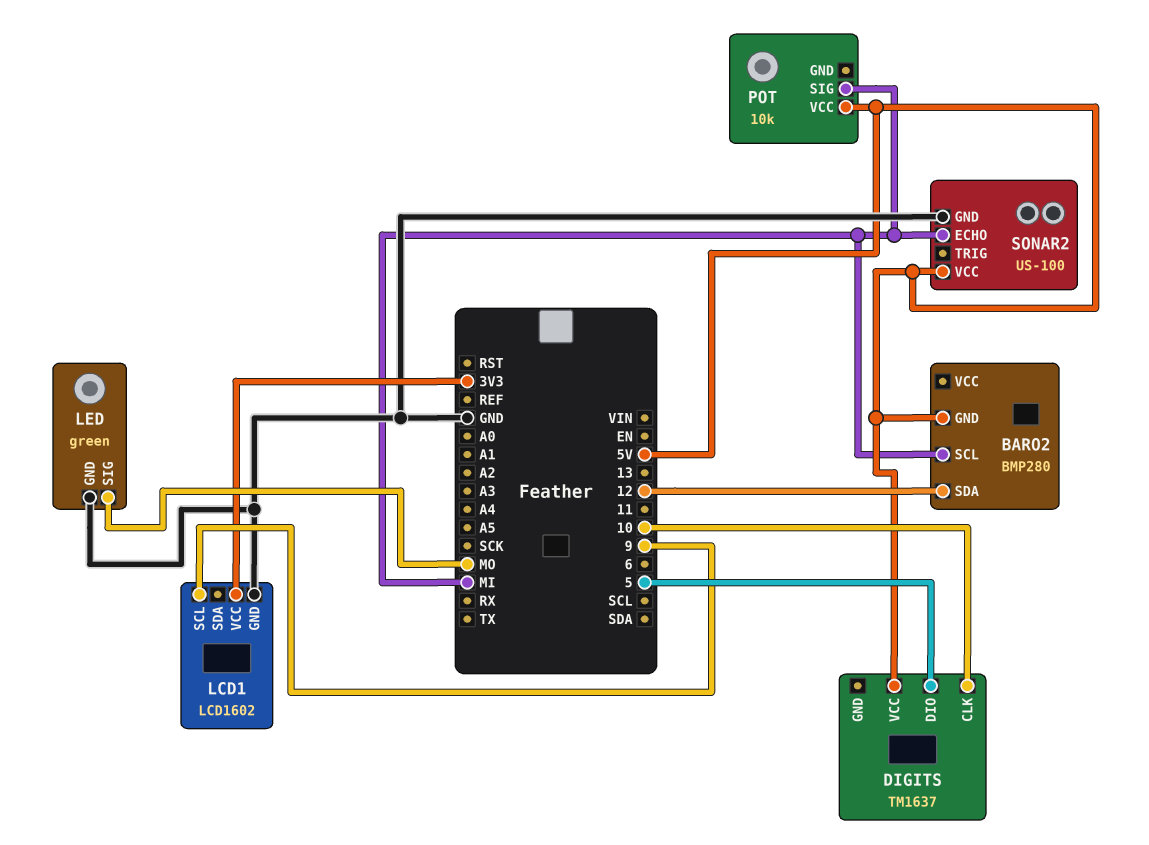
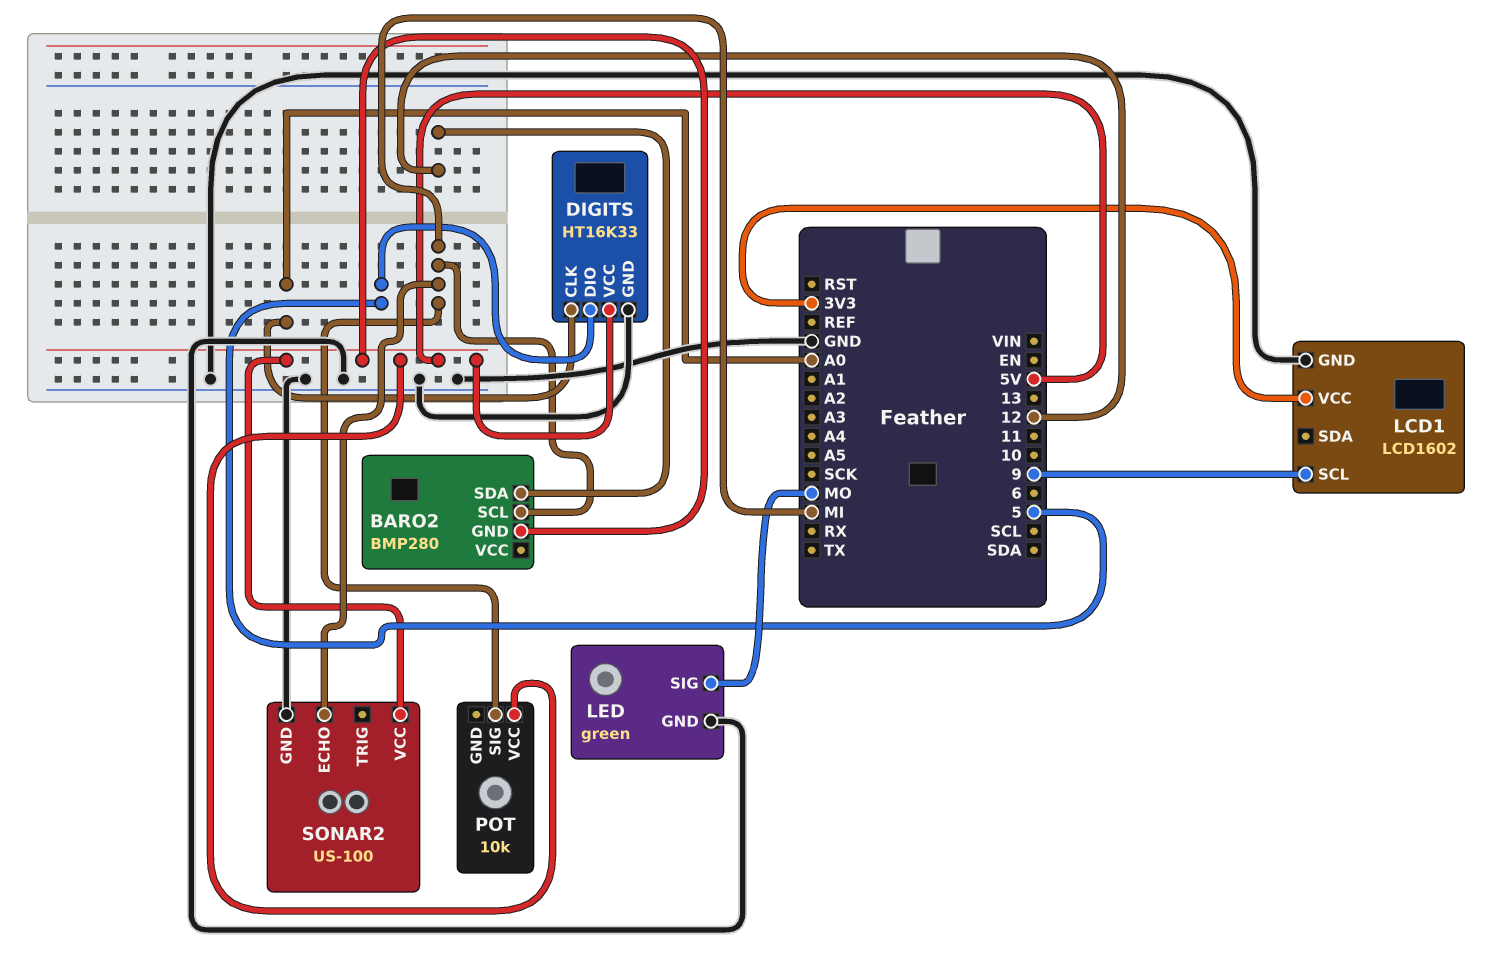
DIGITS: TM1637 -> HT16K33
DIGITS pin CLK: 10 -> A0
DIGITS pin GND: none -> GND

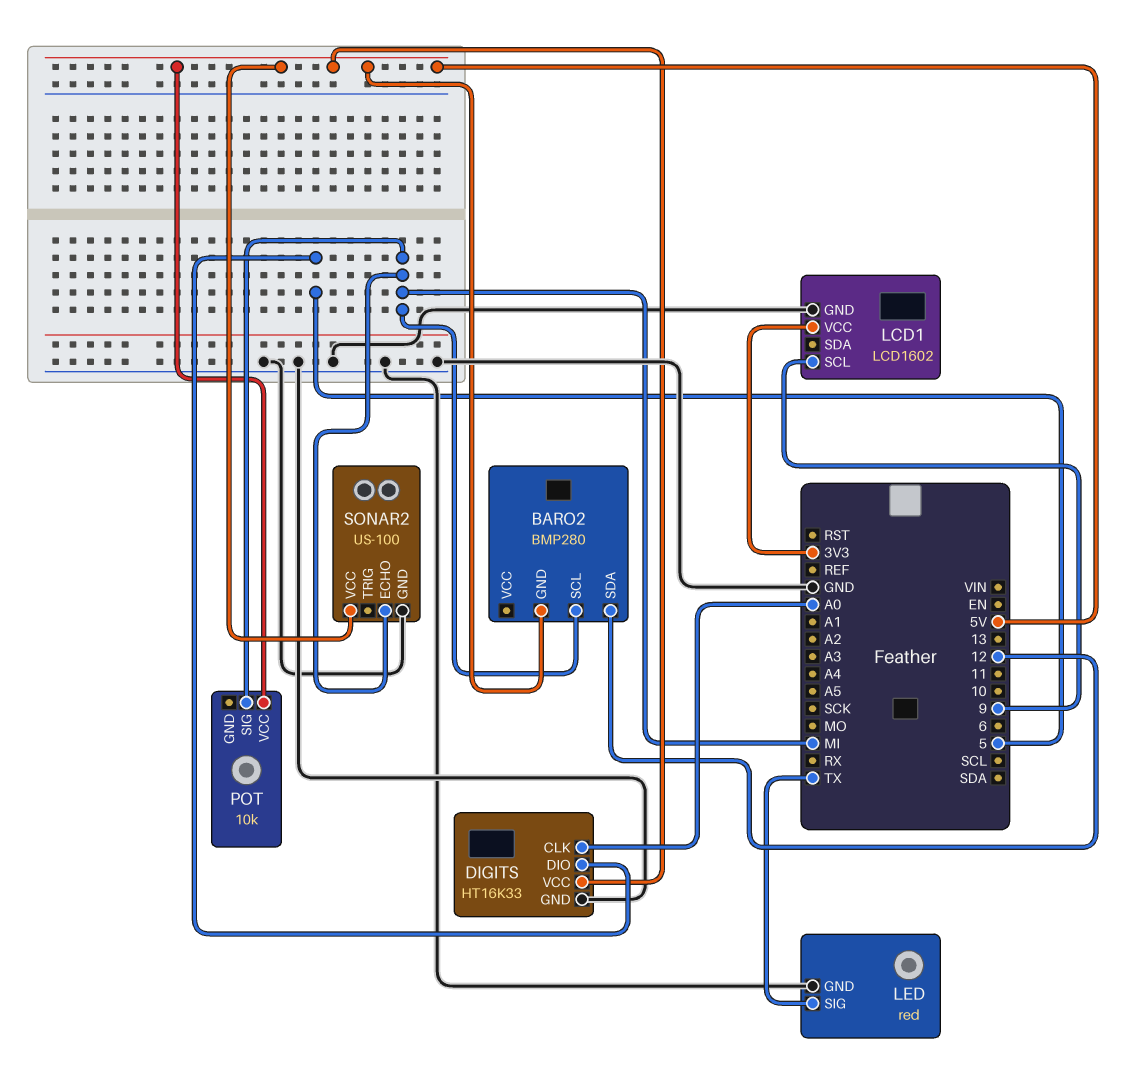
LED: green -> red
LED pin SIG: MO -> TX

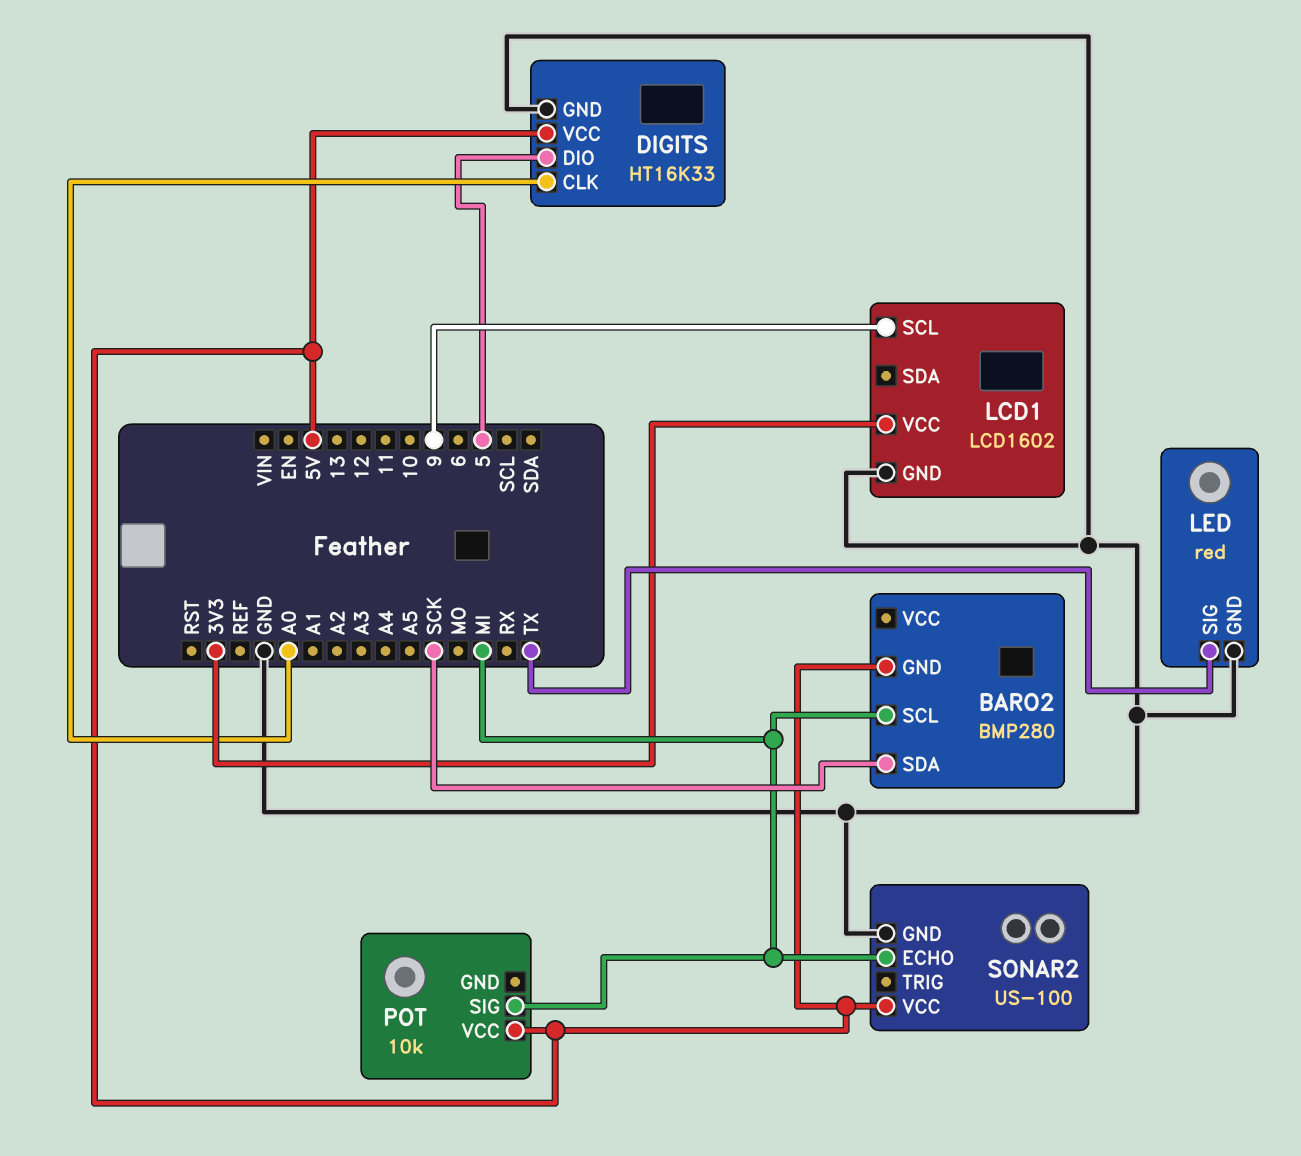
BARO2 pin SDA: 12 -> SCK

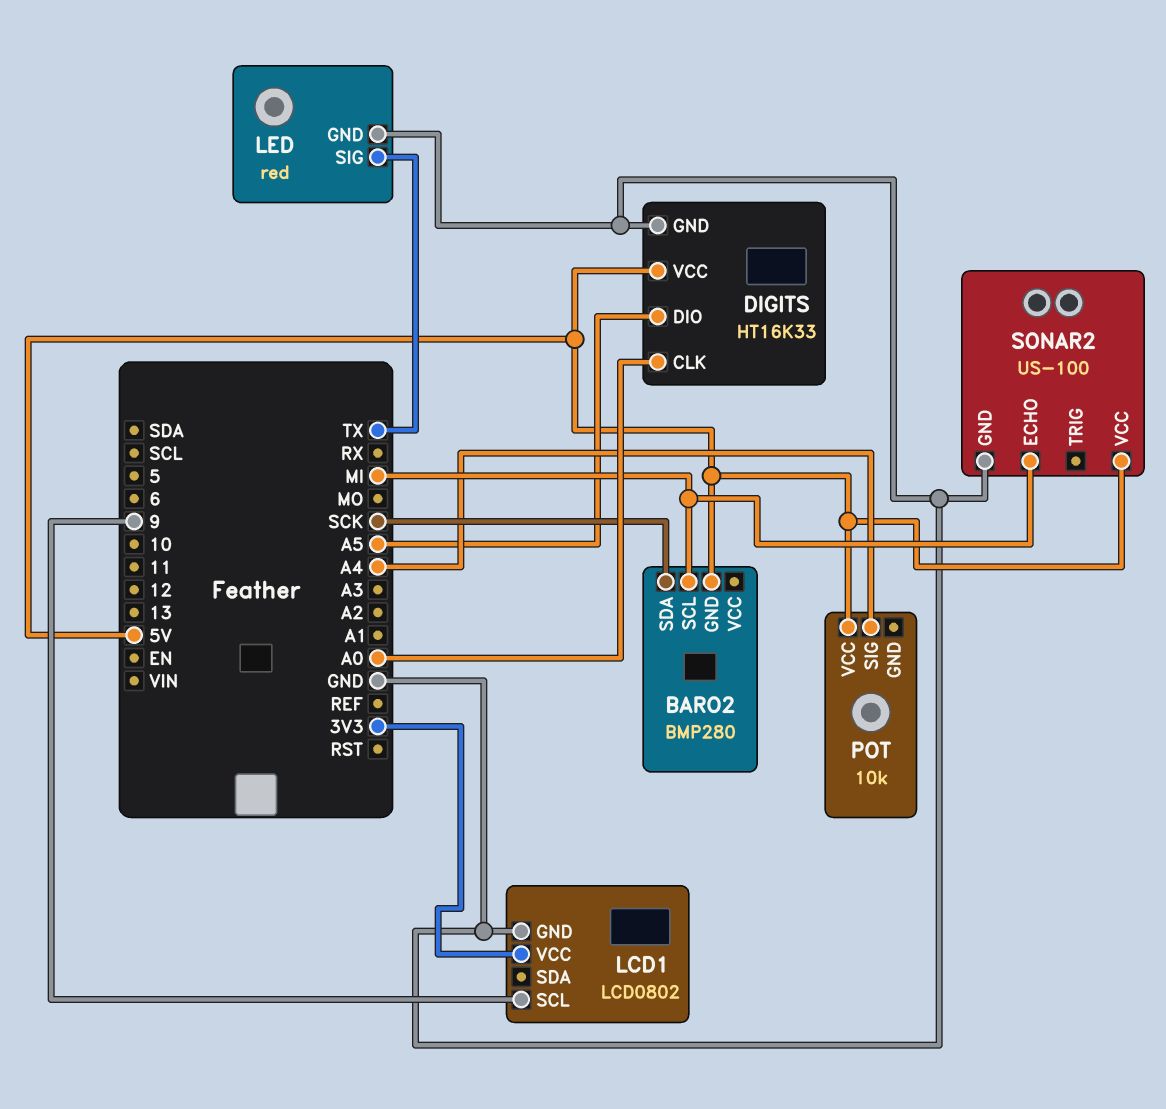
DIGITS pin DIO: 5 -> A5
LCD1: LCD1602 -> LCD0802
POT pin SIG: MI -> A4

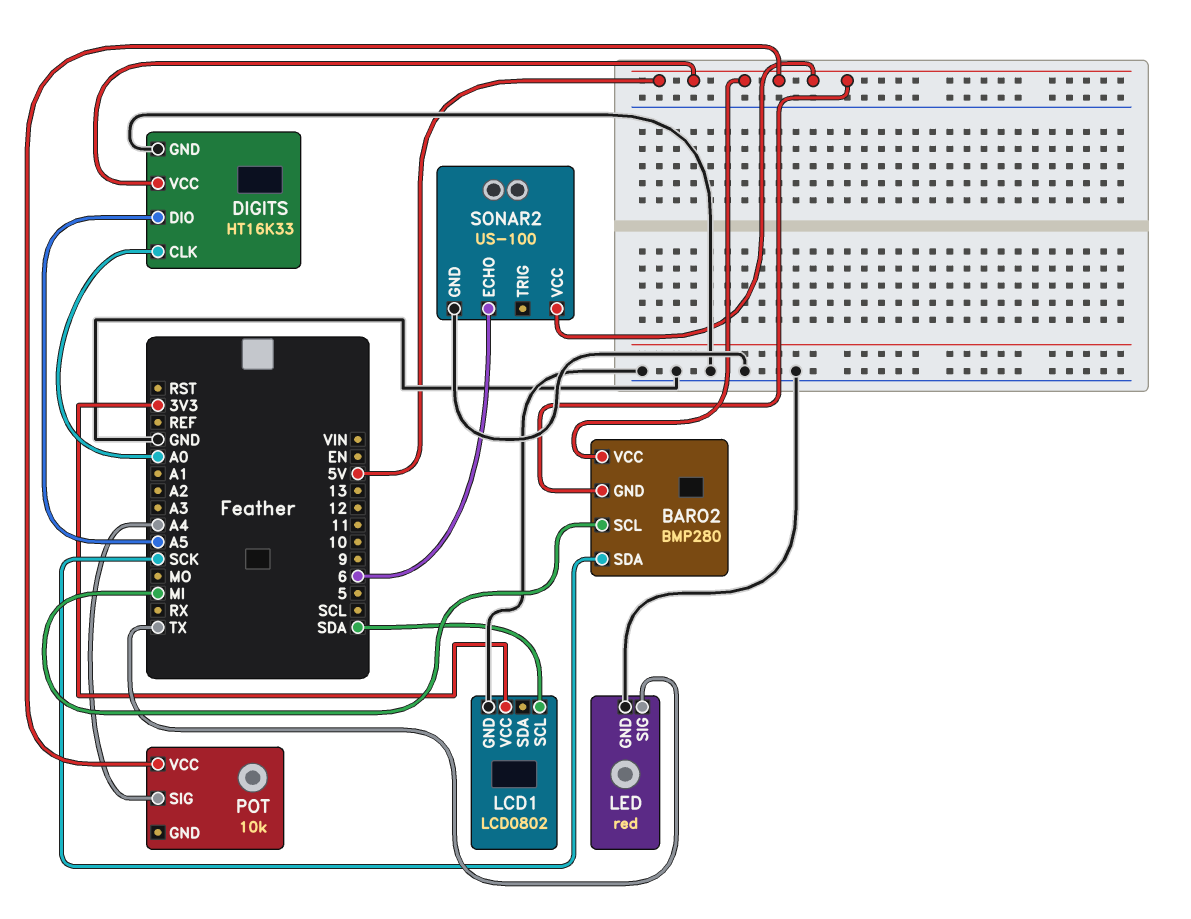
BARO2 pin VCC: none -> 5V
LCD1 pin SCL: 9 -> SDA
SONAR2 pin ECHO: MI -> 6

